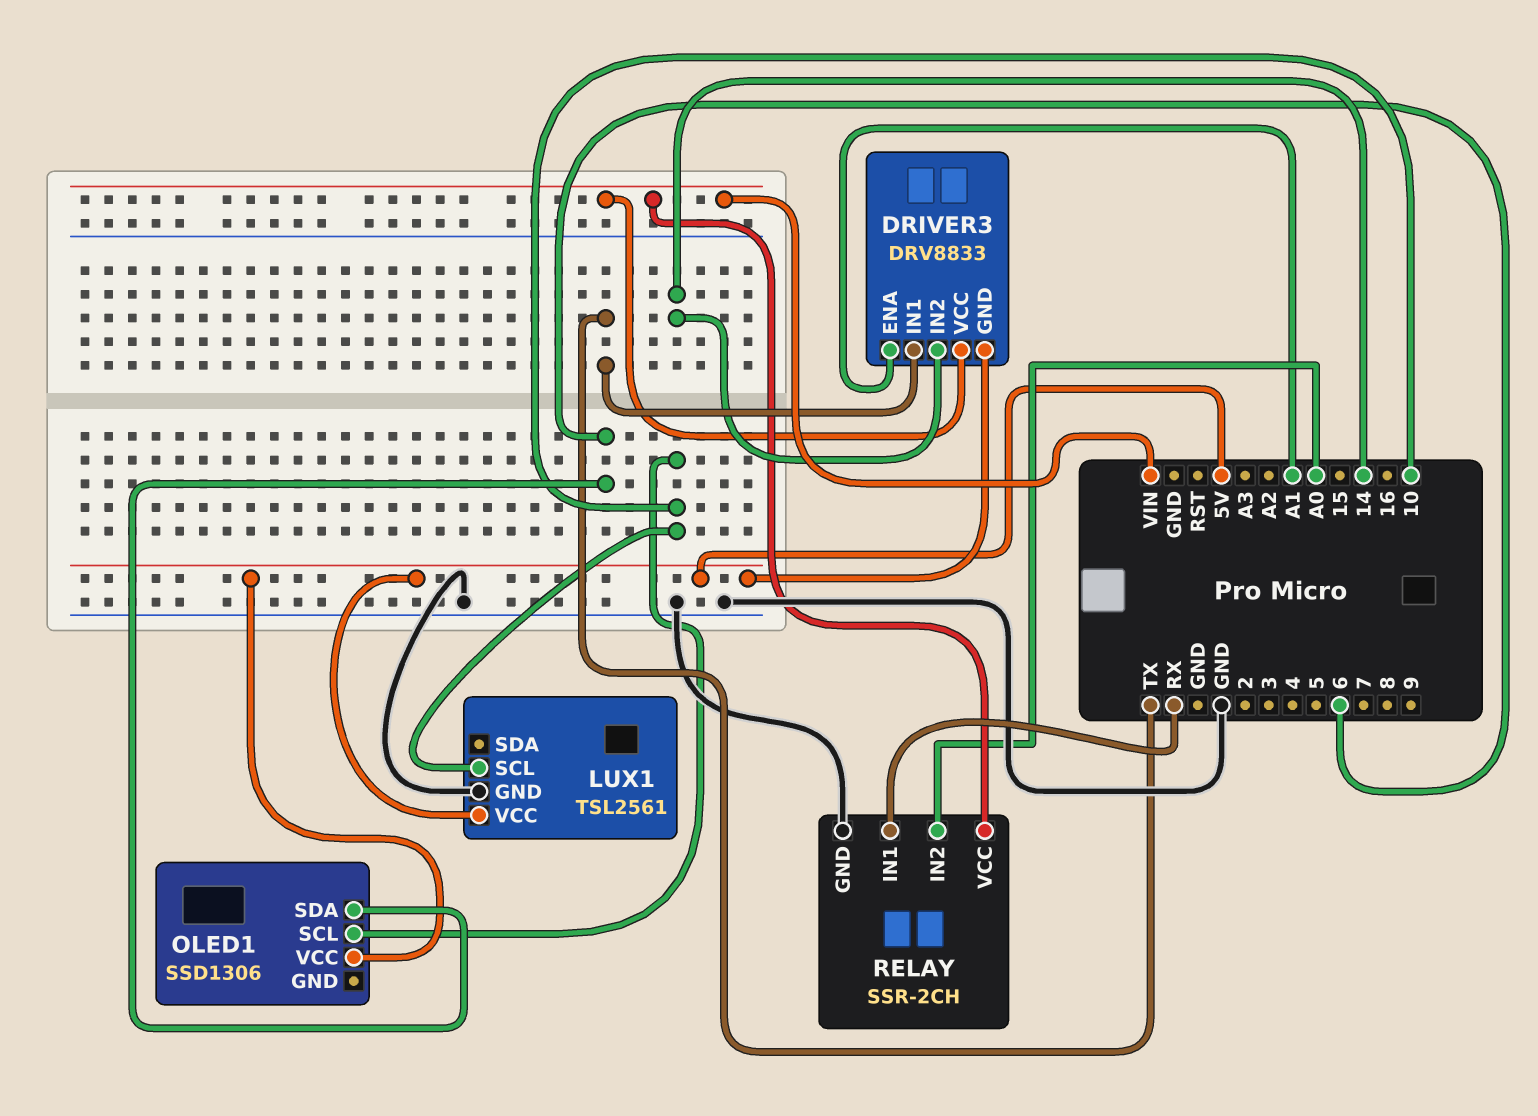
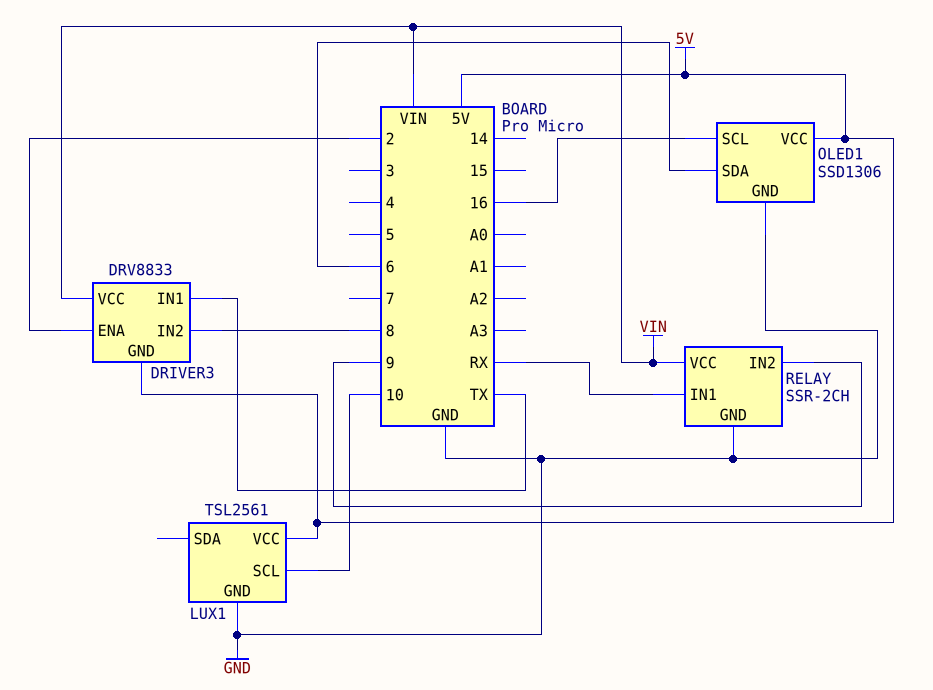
DRIVER3 pin ENA: A1 -> 2
DRIVER3 pin IN2: 14 -> 8
OLED1 pin GND: none -> GND
OLED1 pin SCL: 10 -> 16
RELAY pin IN2: A0 -> 9

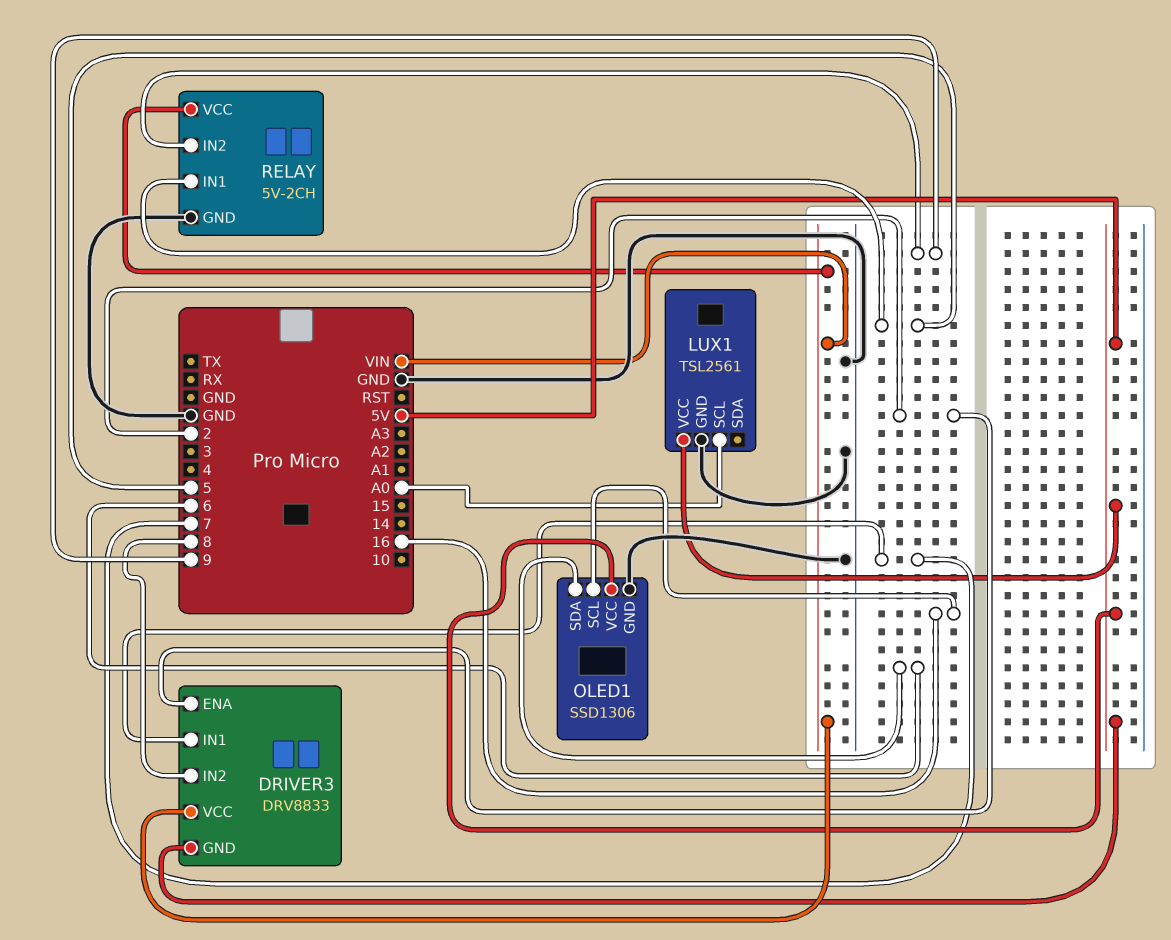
DRIVER3 pin IN1: TX -> 7
LUX1 pin SCL: 10 -> A0
RELAY: SSR-2CH -> 5V-2CH
RELAY pin IN1: RX -> 5

